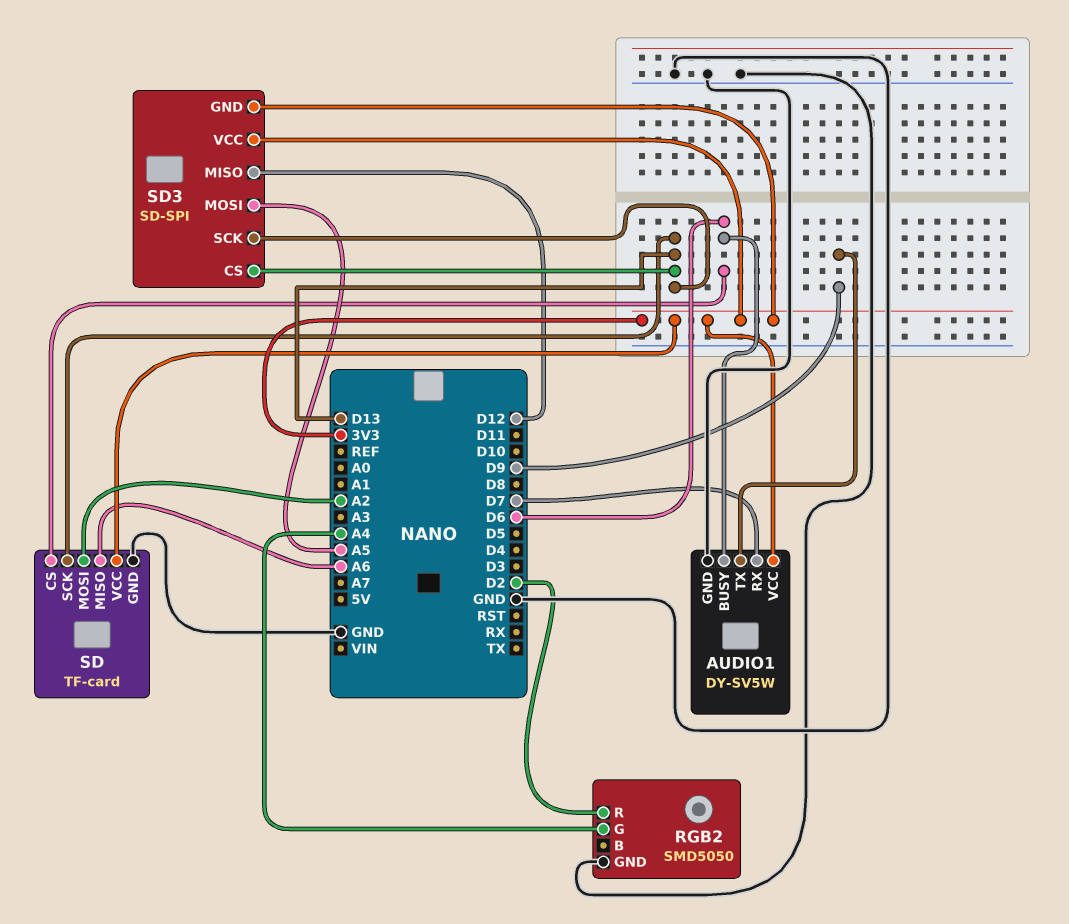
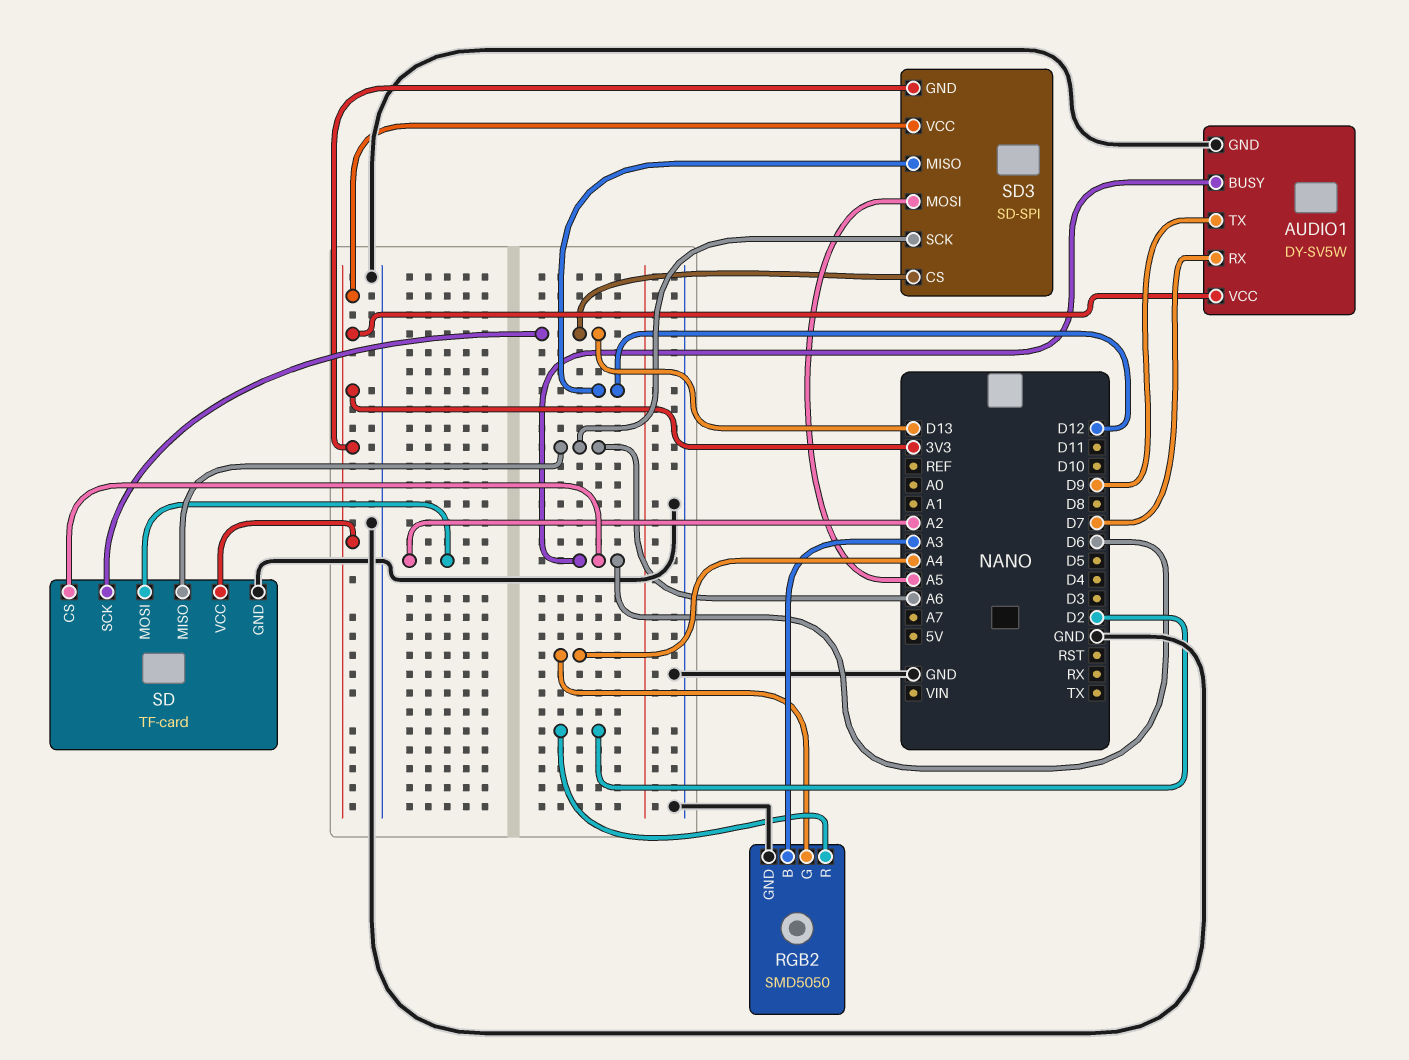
RGB2 pin B: none -> A3
SD3 pin SCK: D13 -> A6

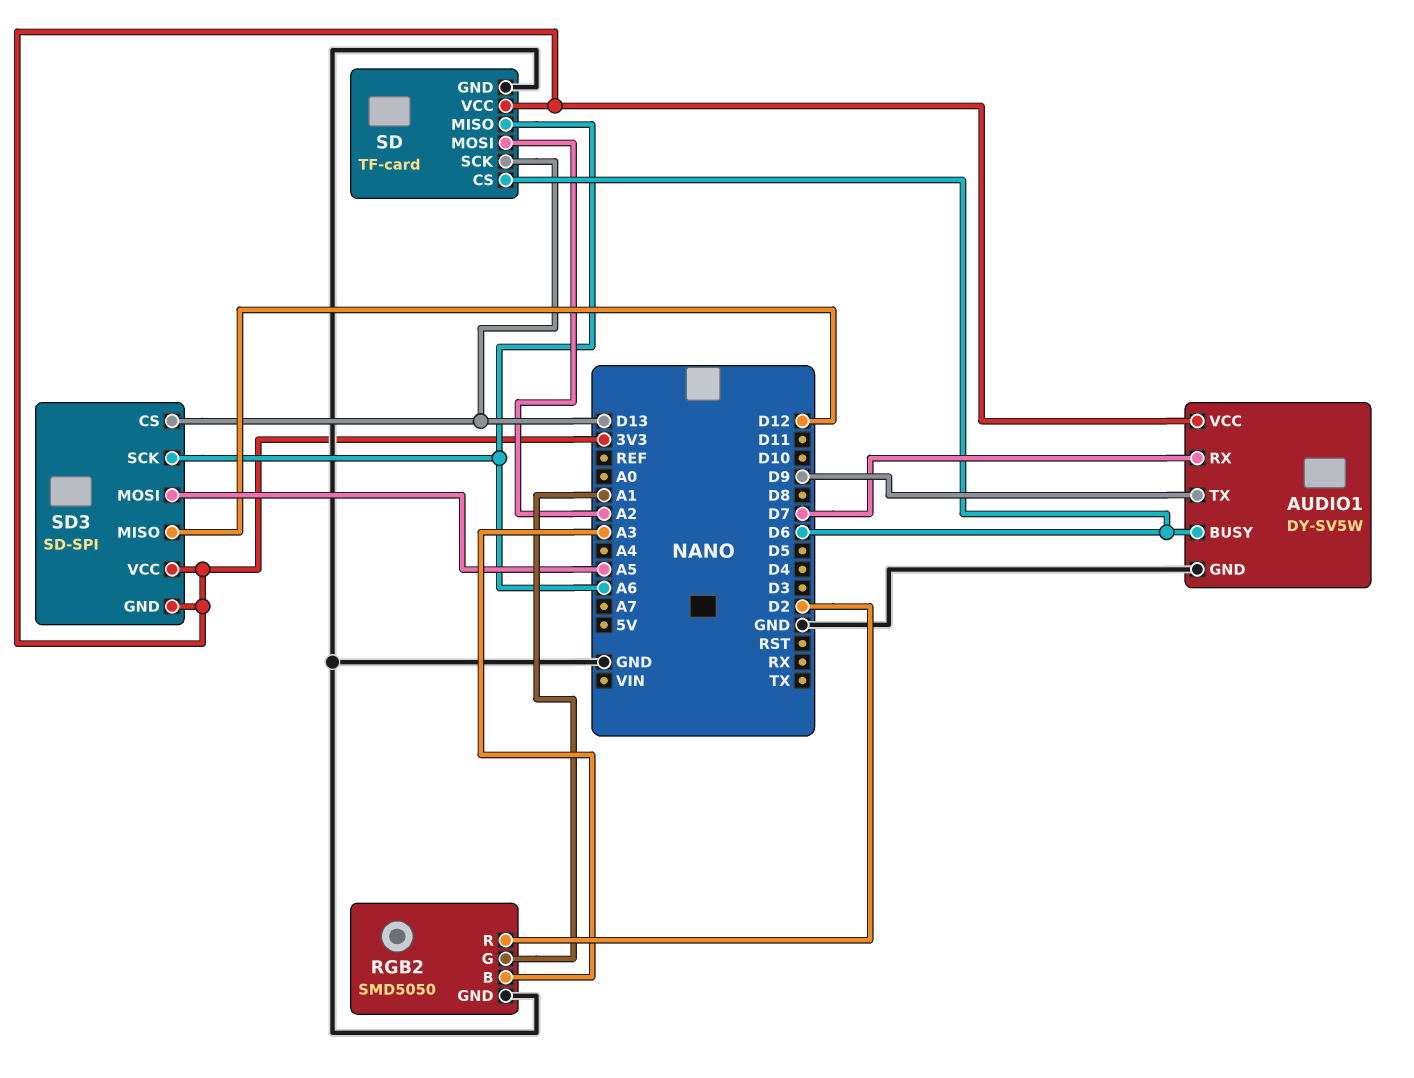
RGB2 pin G: A4 -> A1

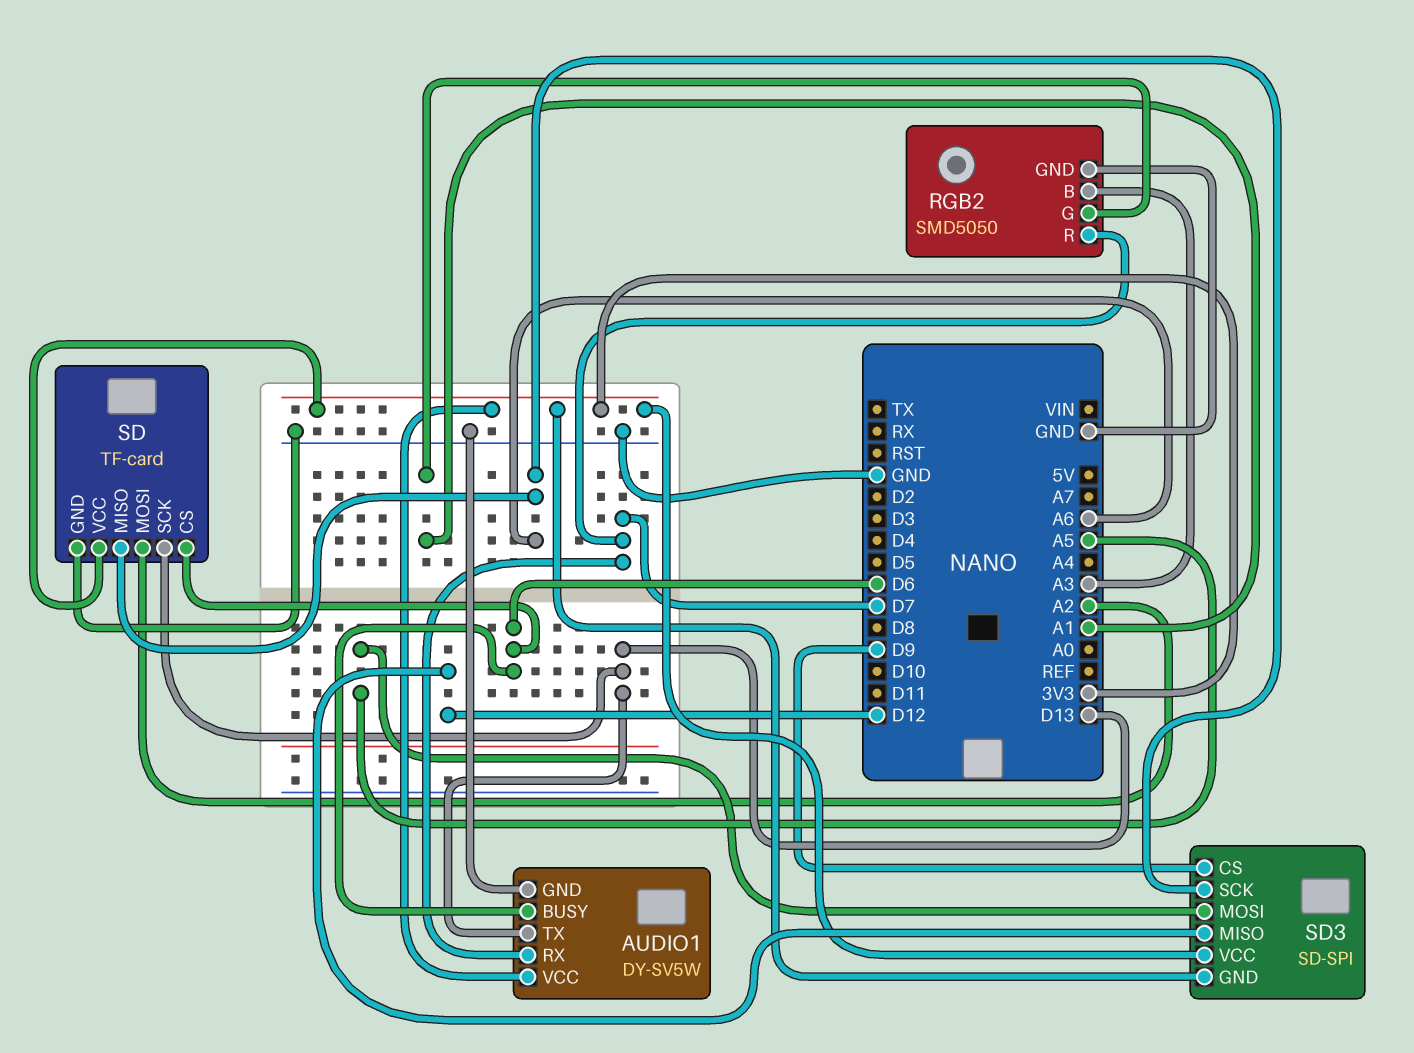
AUDIO1 pin TX: D9 -> D13
RGB2 pin R: D2 -> D7
SD3 pin CS: D13 -> D9

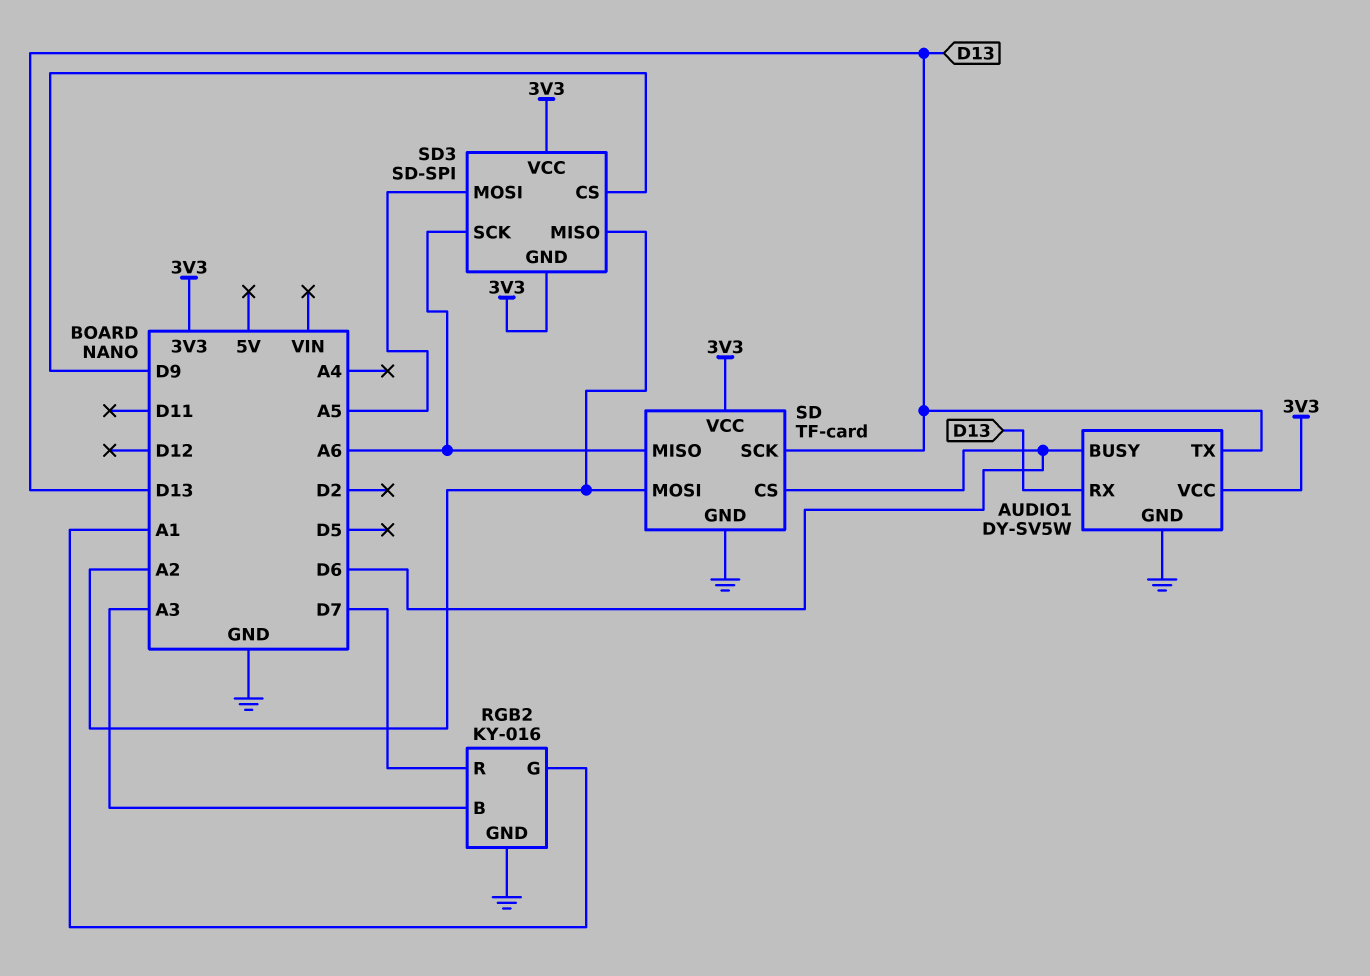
AUDIO1 pin RX: D7 -> D13
RGB2: SMD5050 -> KY-016
SD3 pin MISO: D12 -> A2

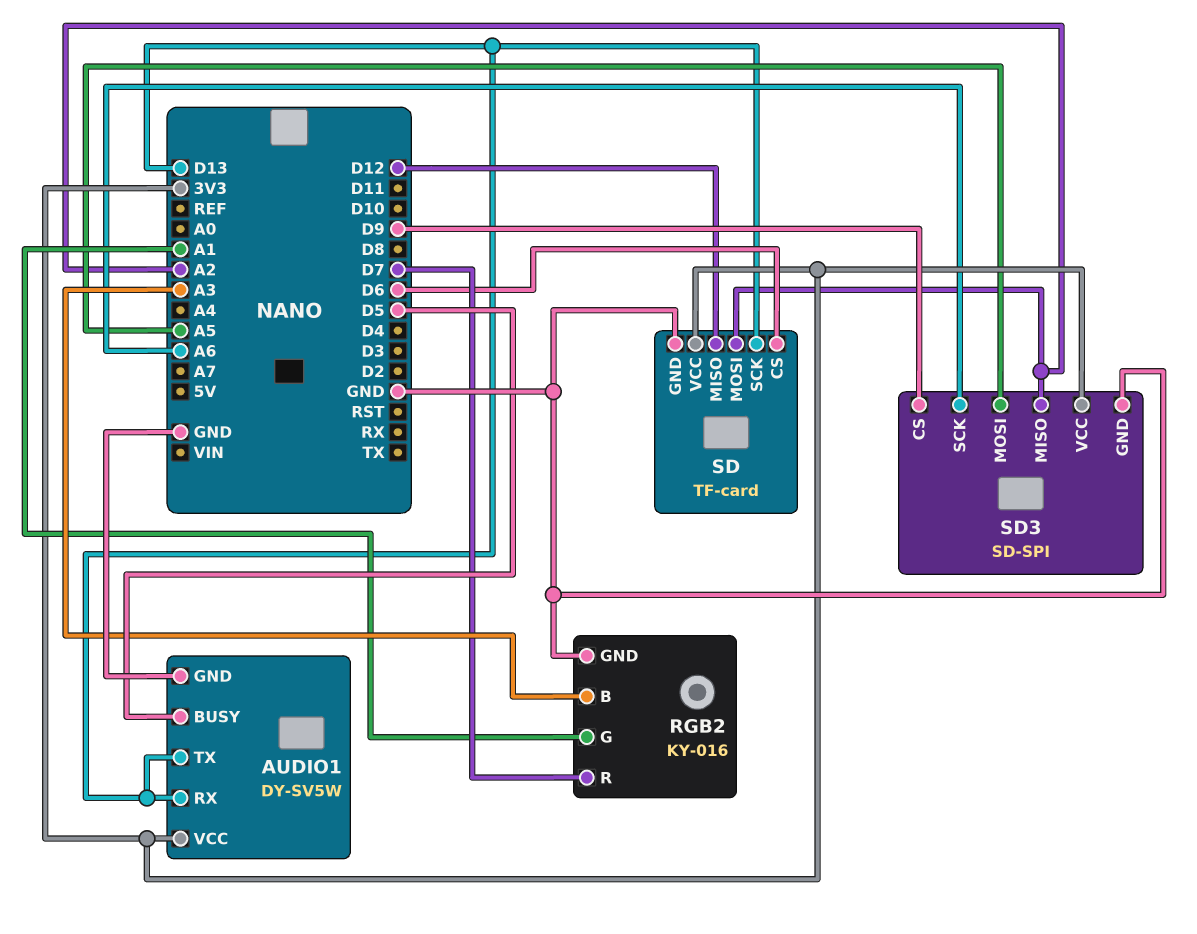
AUDIO1 pin BUSY: D6 -> D5
SD pin MISO: A6 -> D12
SD3 pin GND: 3V3 -> GND

